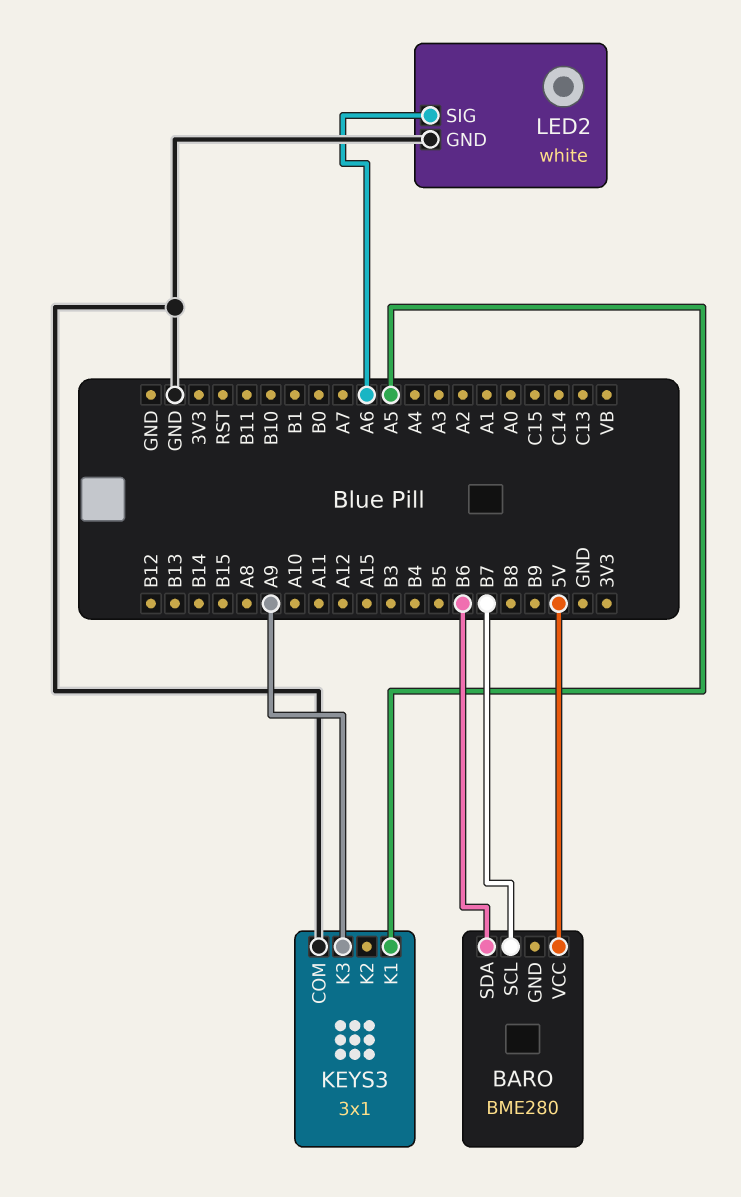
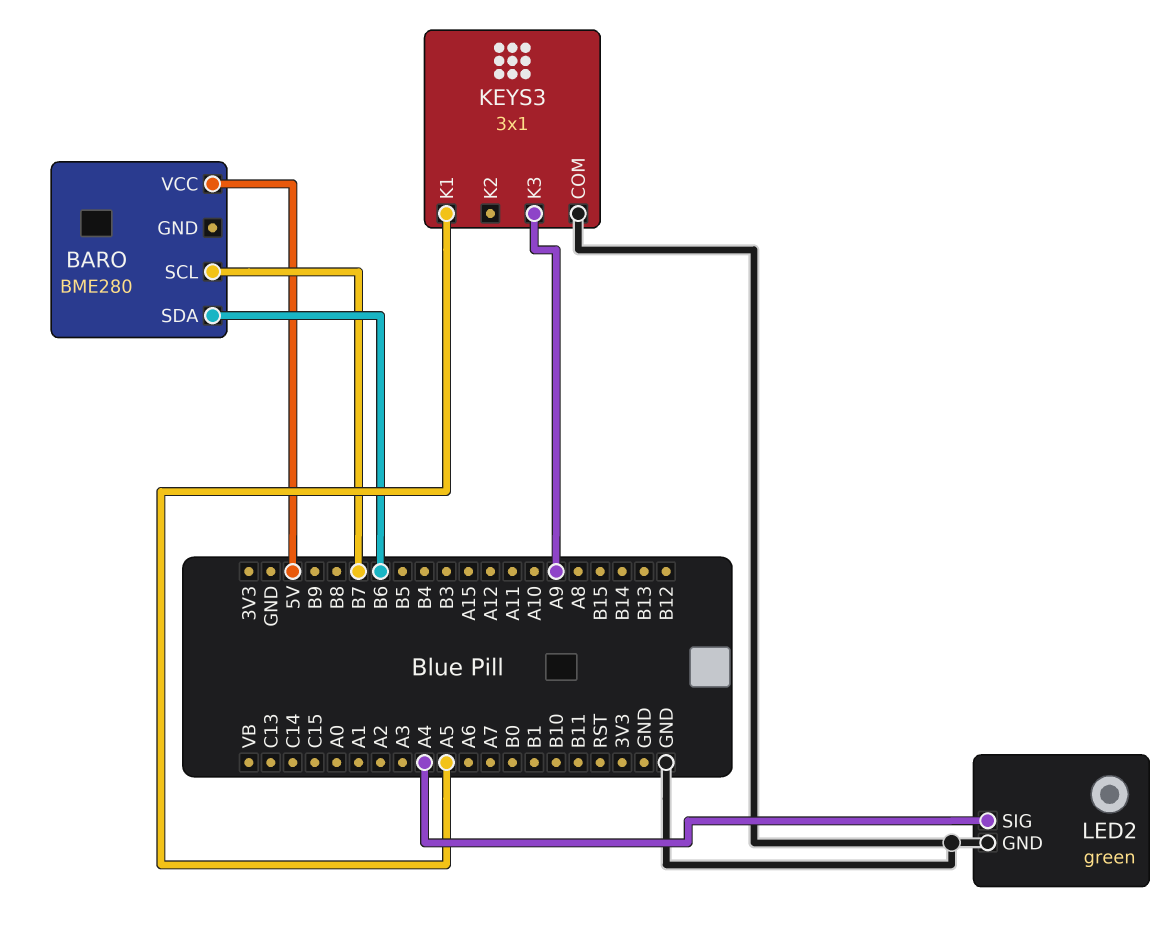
LED2: white -> green
LED2 pin SIG: A6 -> A4

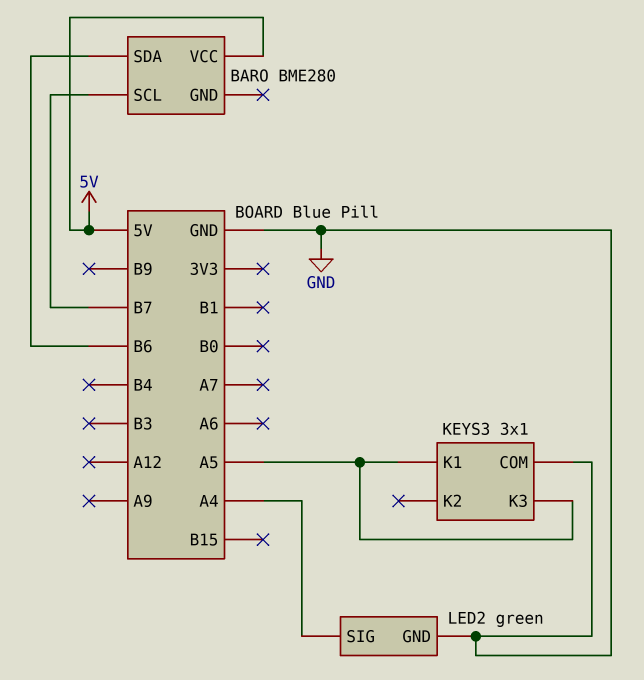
KEYS3 pin K3: A9 -> A5

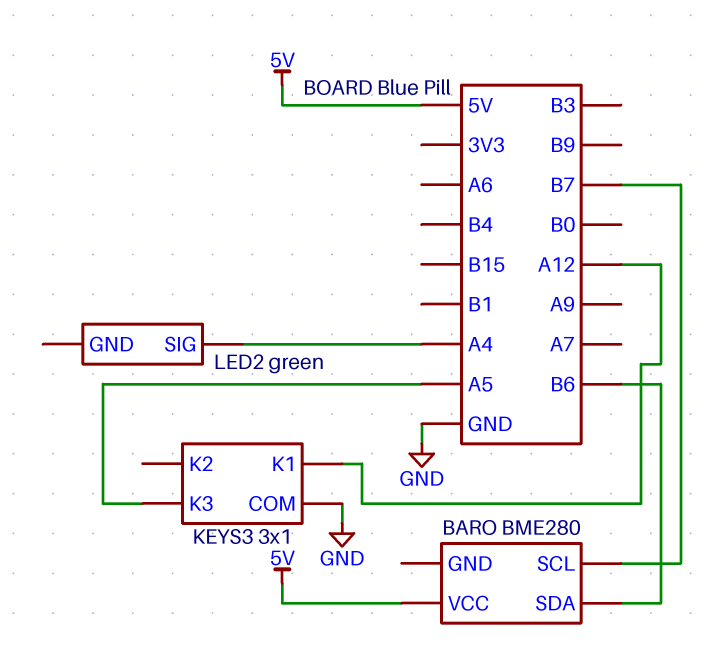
KEYS3 pin K1: A5 -> A12
LED2 pin GND: GND -> none

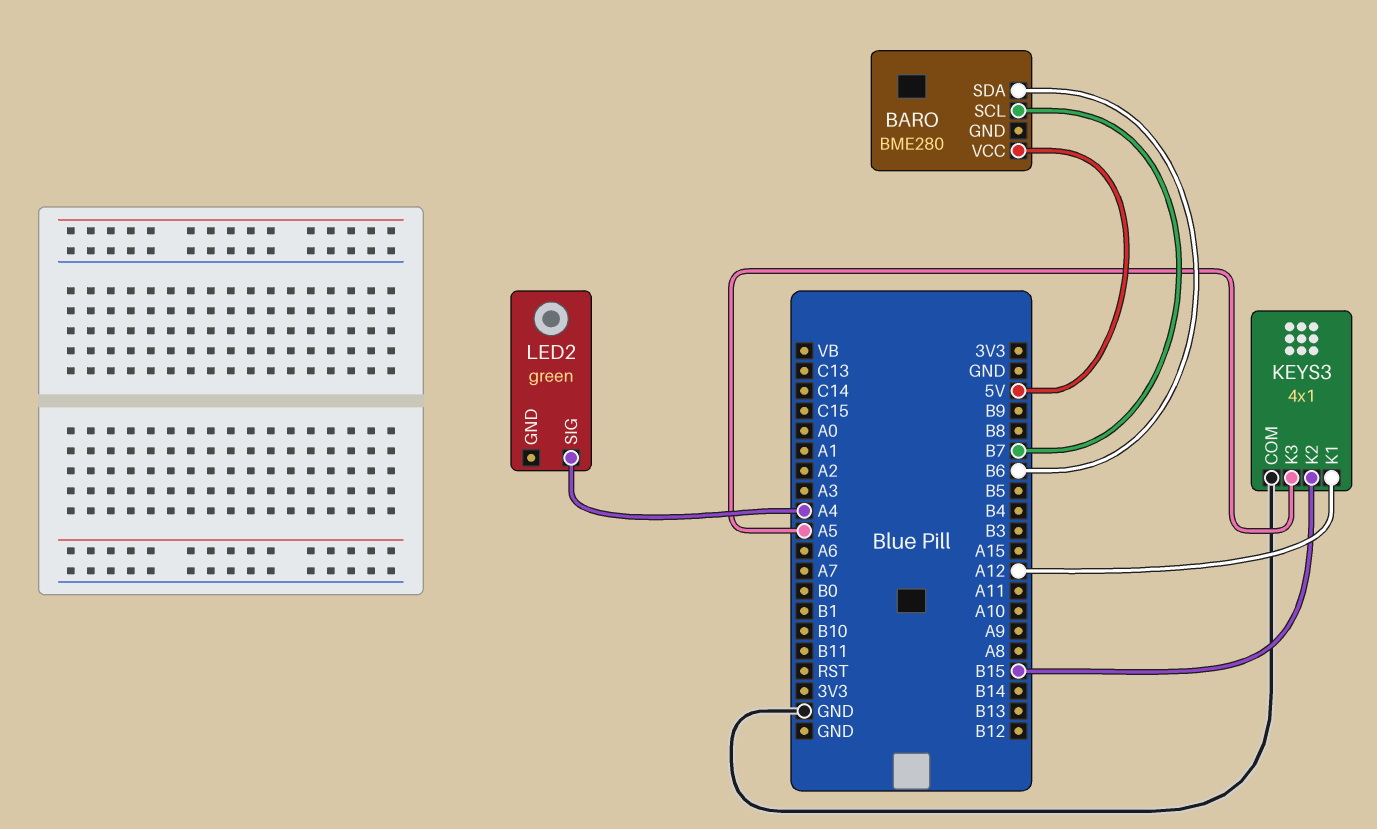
KEYS3: 3x1 -> 4x1
KEYS3 pin K2: none -> B15

